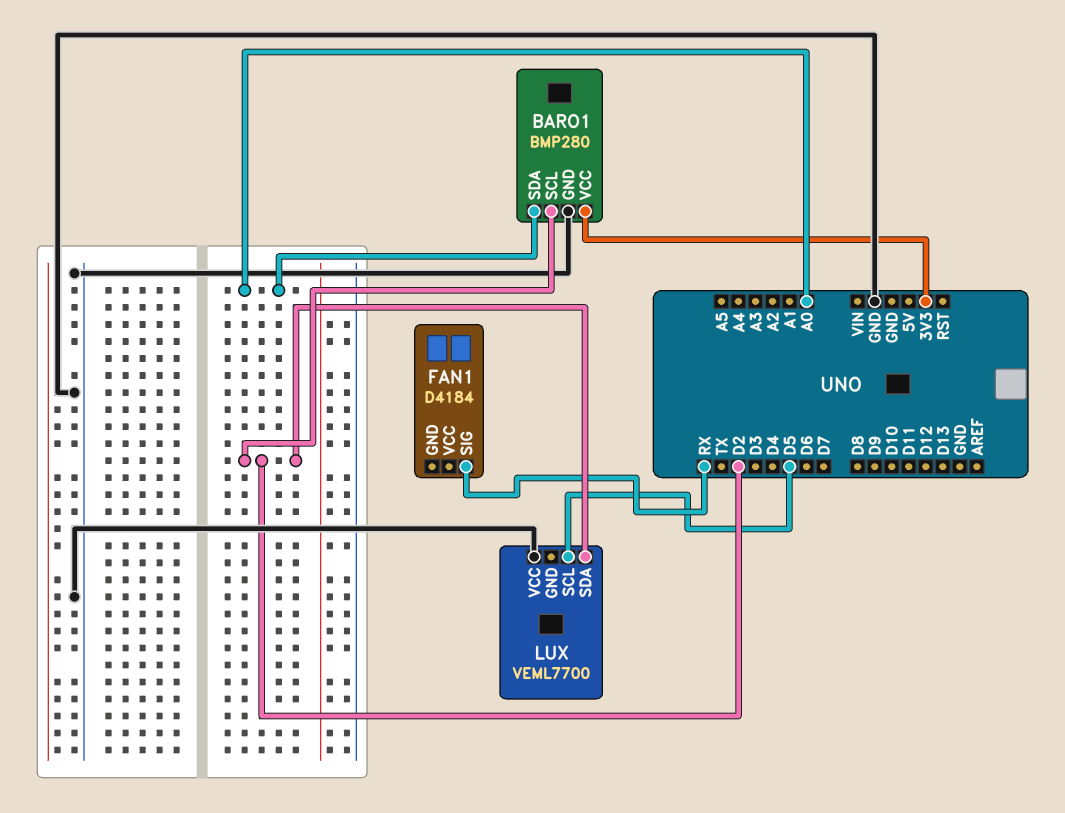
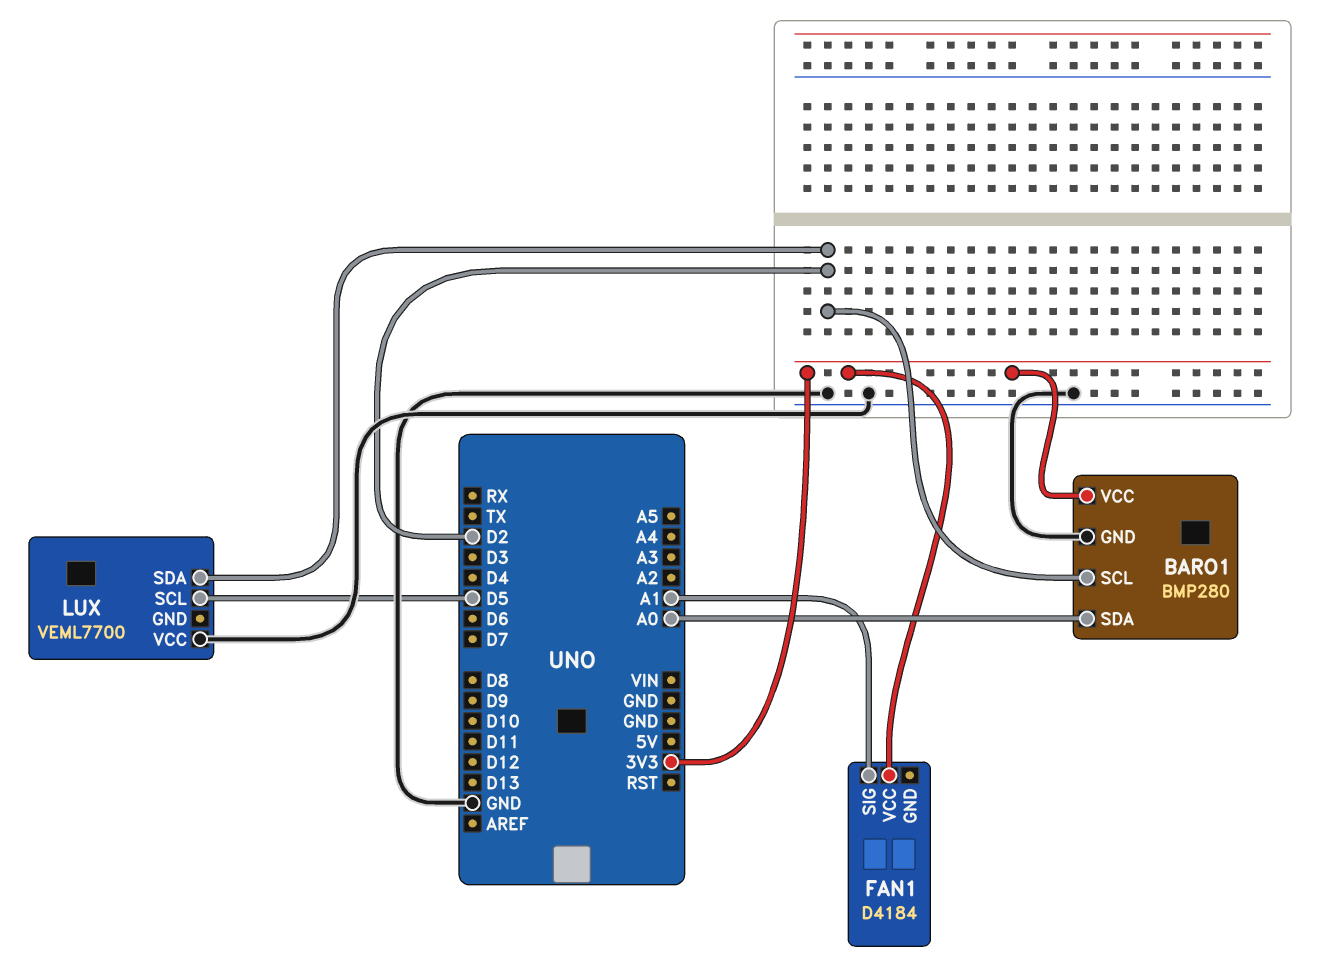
FAN1 pin SIG: RX -> A1
FAN1 pin VCC: none -> 3V3

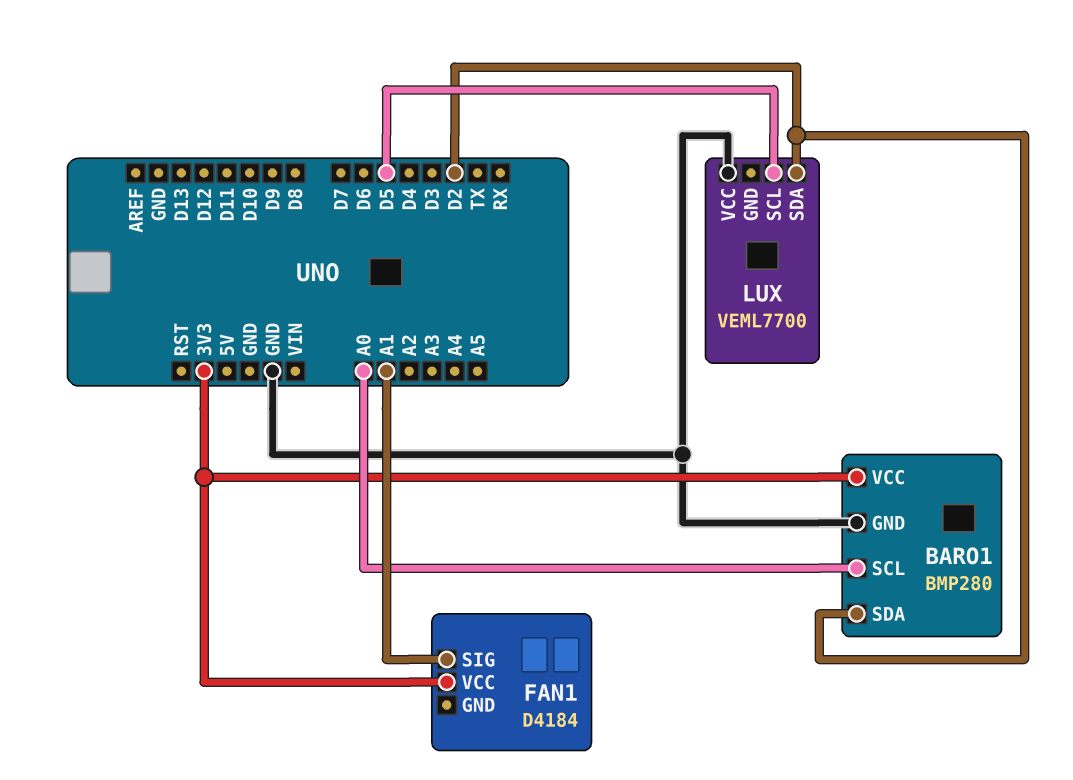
BARO1 pin SCL: D2 -> A0
BARO1 pin SDA: A0 -> D2

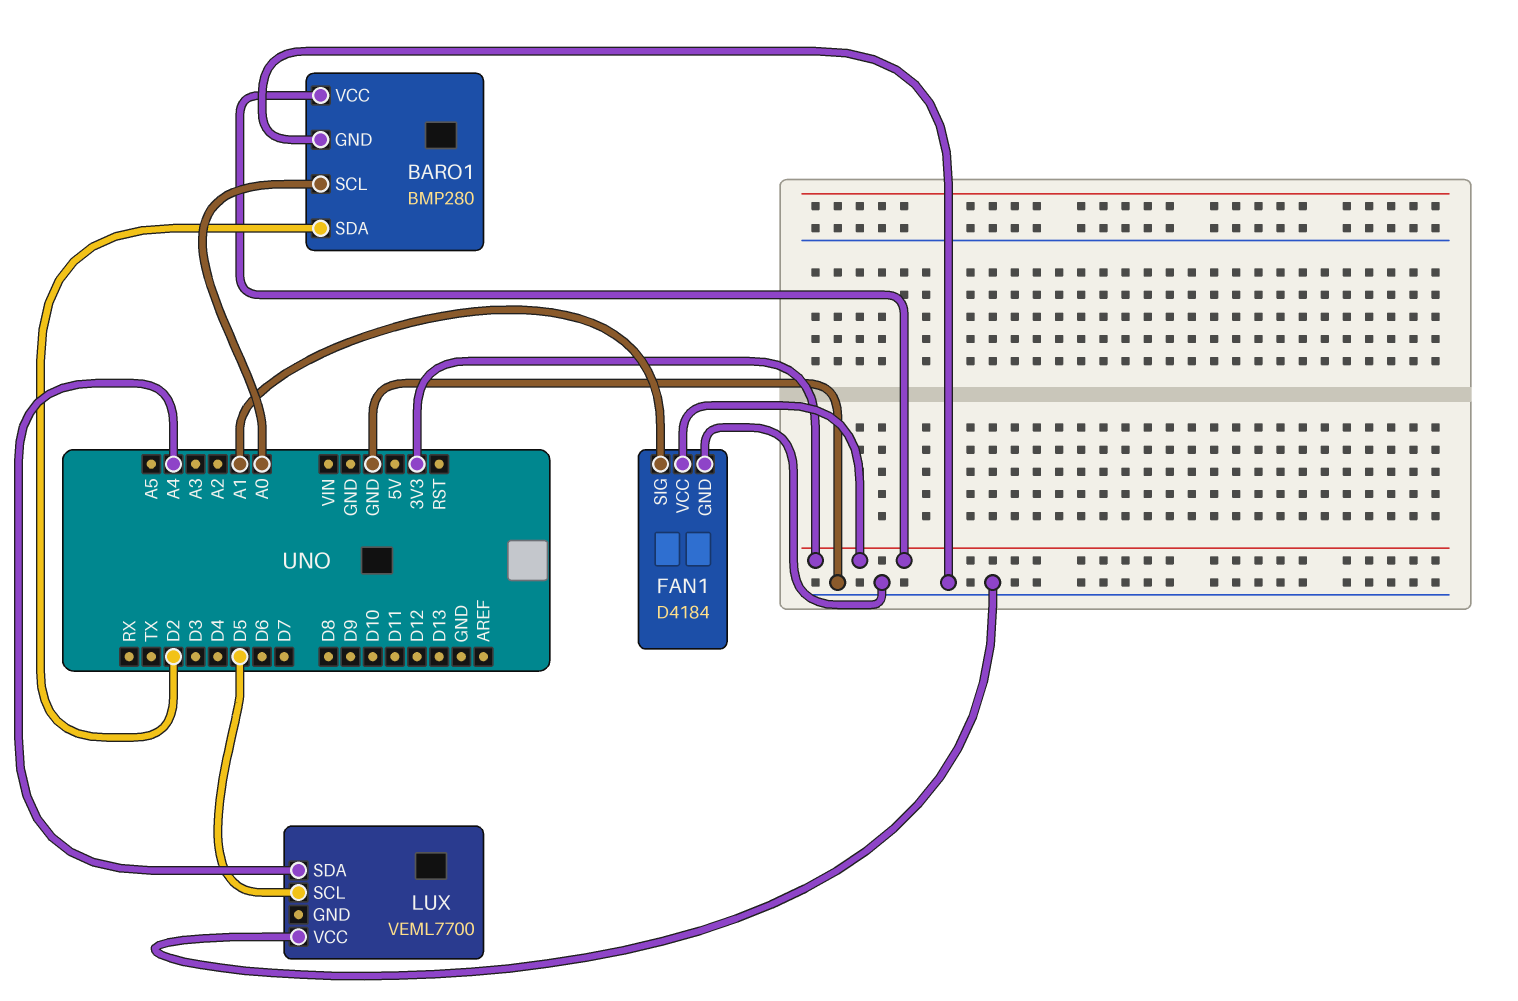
FAN1 pin GND: none -> GND
LUX pin SDA: D2 -> A4

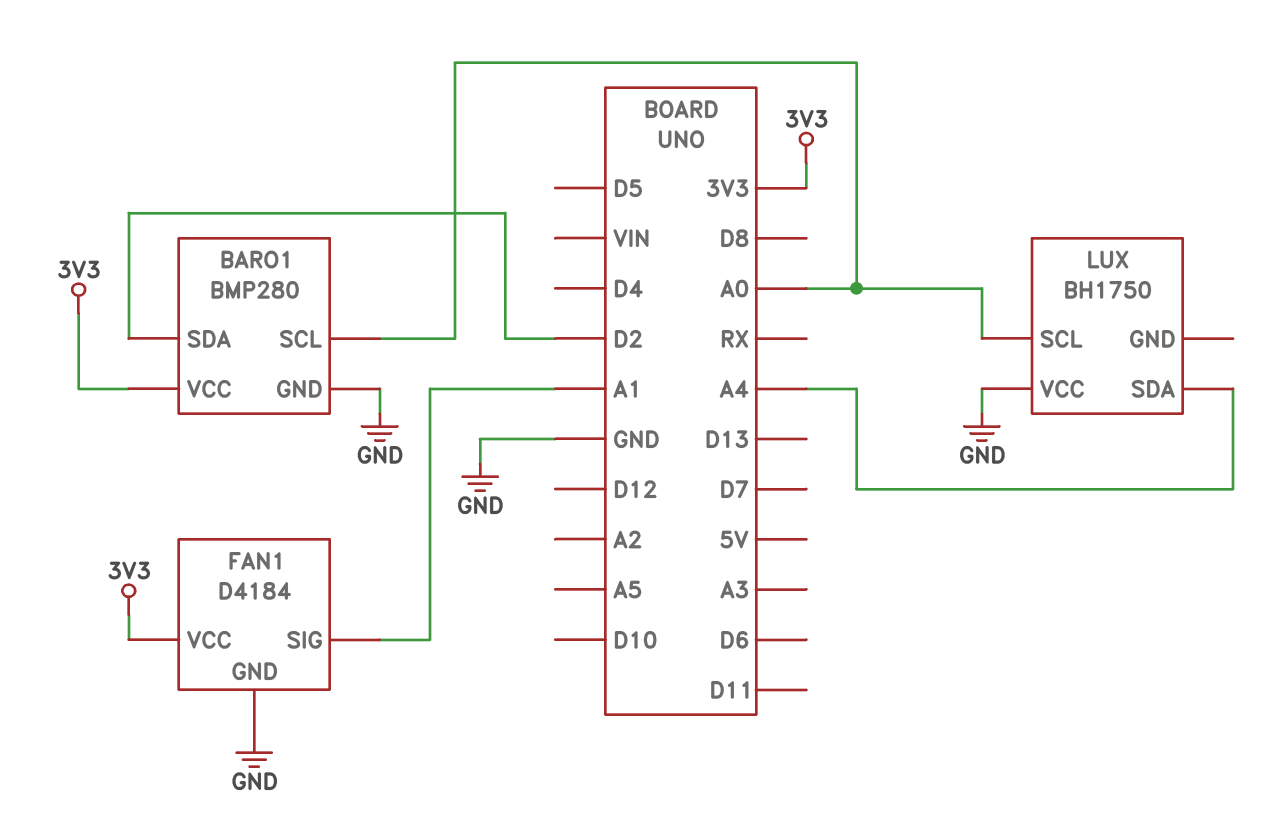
LUX: VEML7700 -> BH1750
LUX pin SCL: D5 -> A0

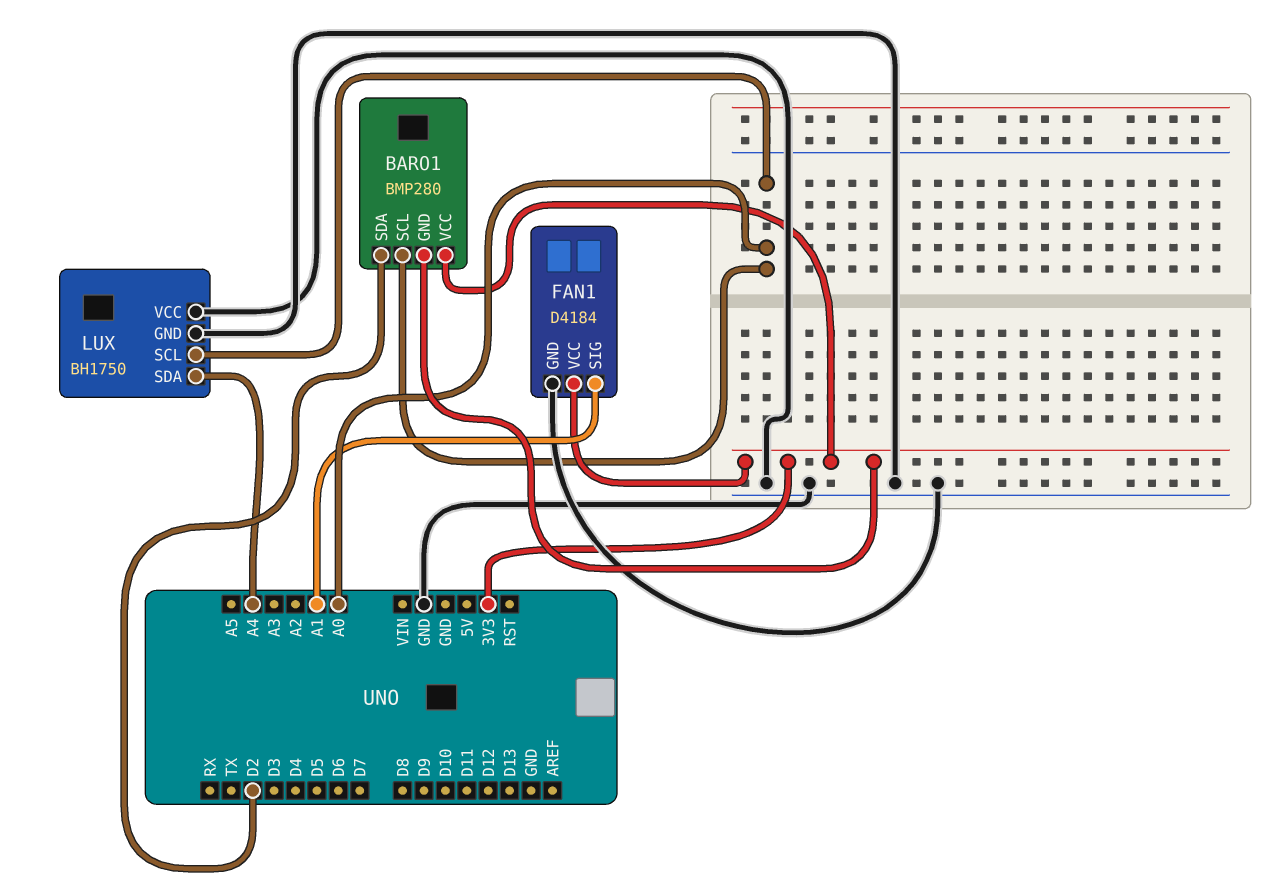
BARO1 pin GND: GND -> 3V3
LUX pin GND: none -> GND

